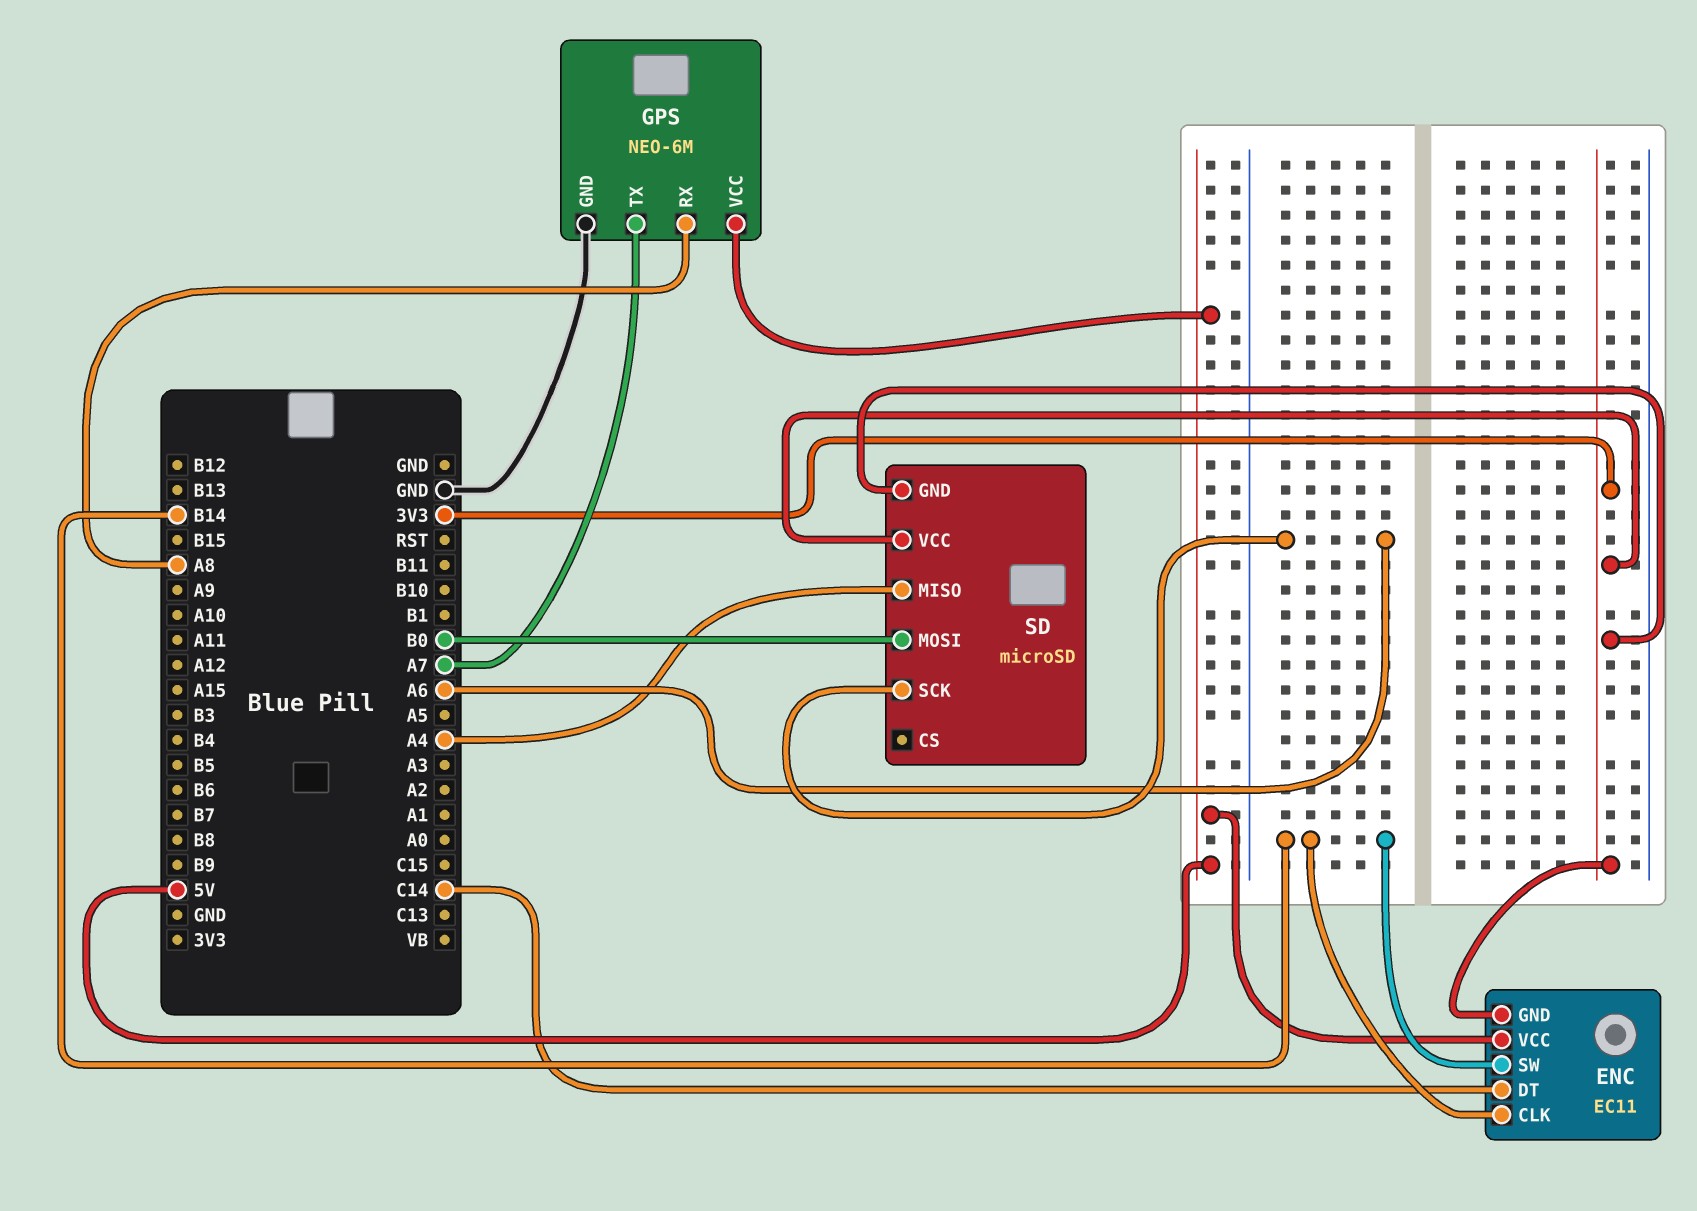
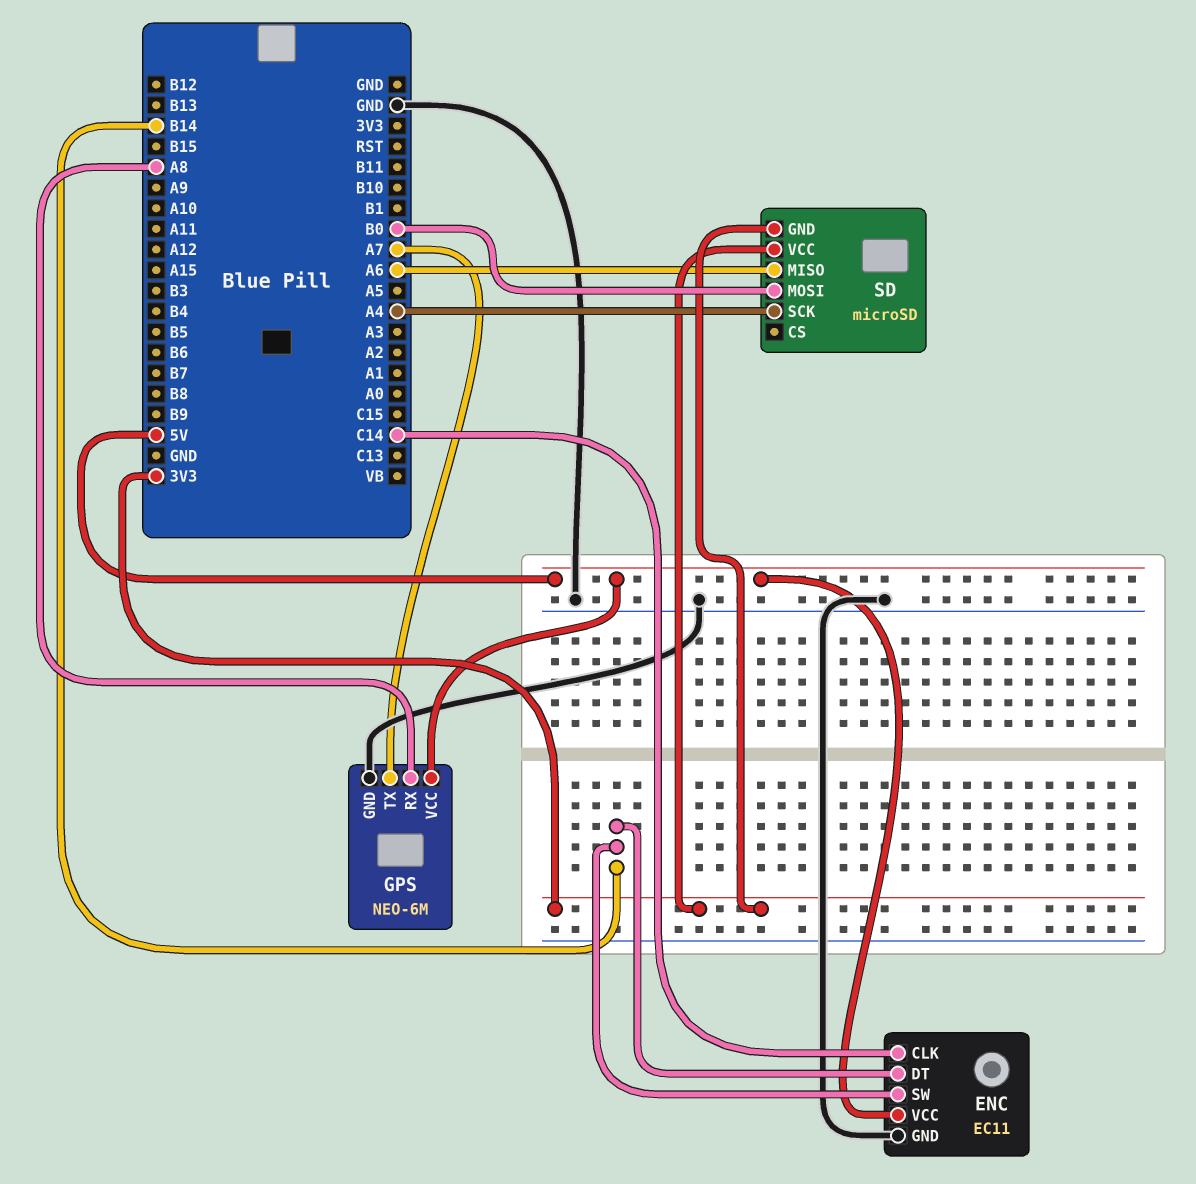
ENC pin CLK: B14 -> C14
ENC pin DT: C14 -> B14
ENC pin GND: 3V3 -> GND
SD pin MISO: A4 -> A6
SD pin SCK: A6 -> A4

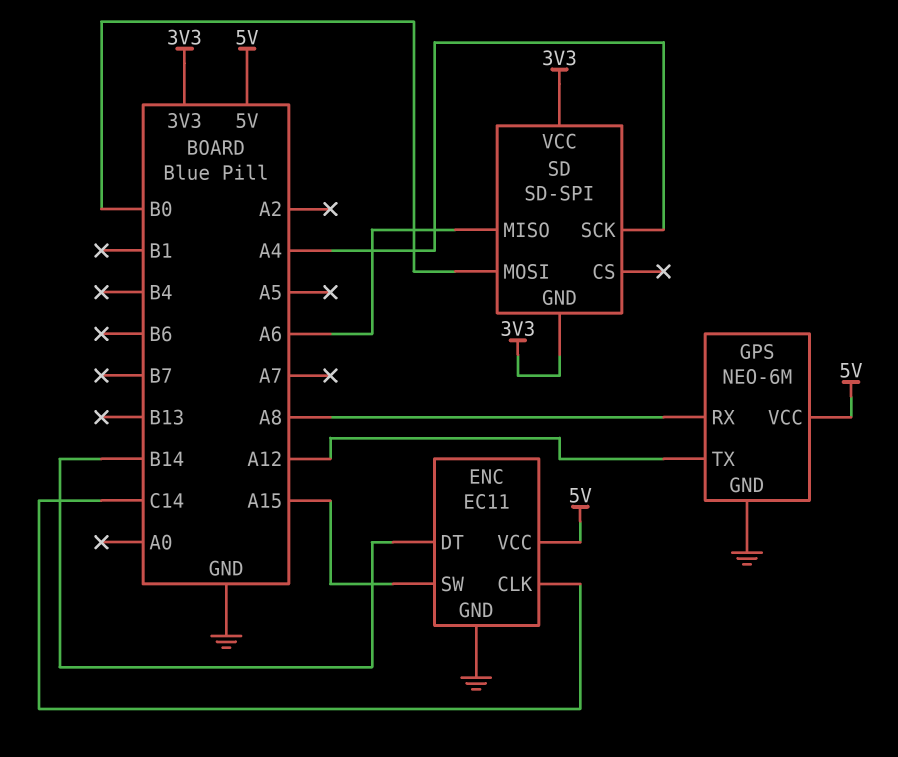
ENC pin SW: B14 -> A15
GPS pin TX: A7 -> A12
SD: microSD -> SD-SPI

